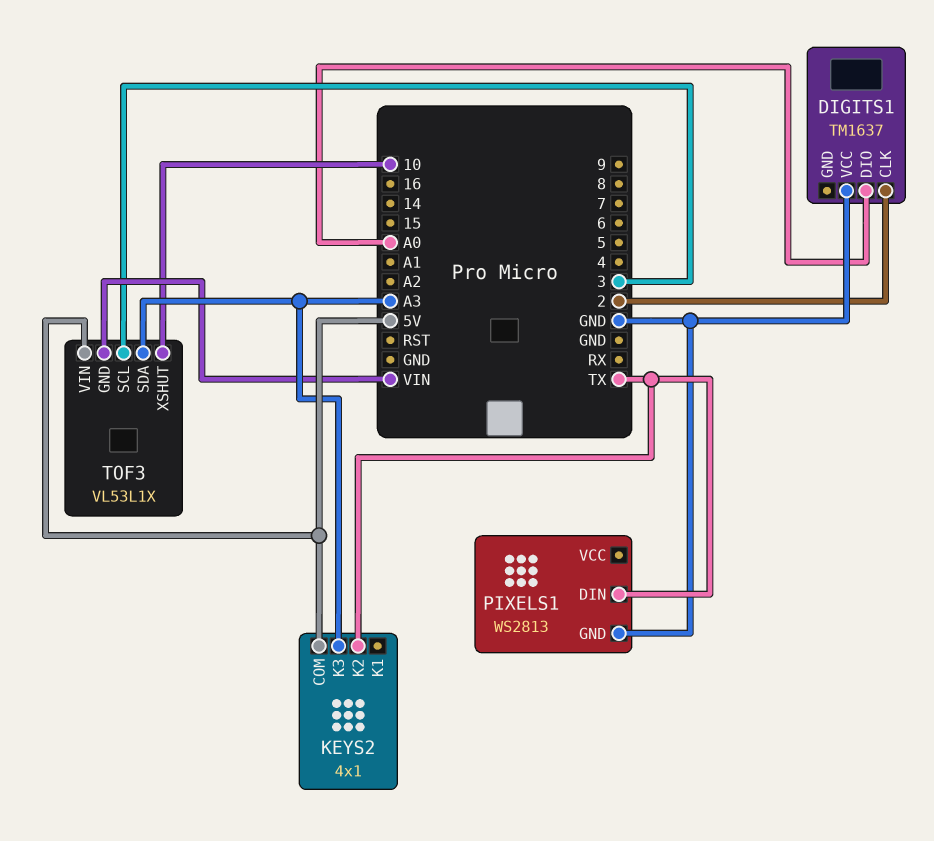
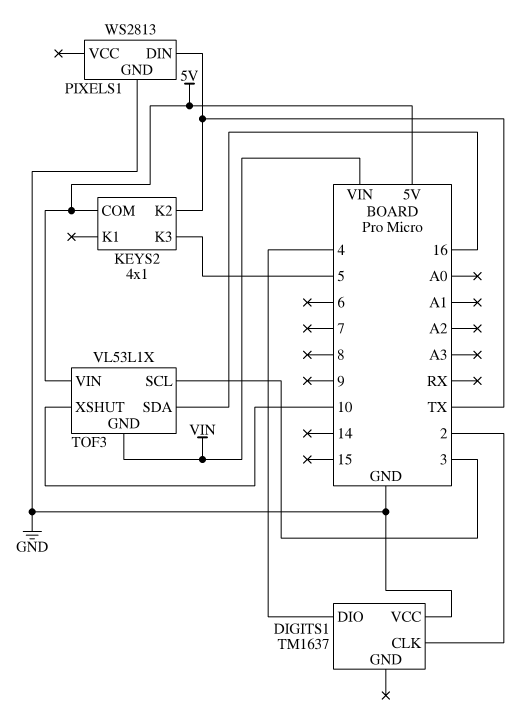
DIGITS1 pin DIO: A0 -> 4
KEYS2 pin K3: A3 -> 5
TOF3 pin SDA: A3 -> 16

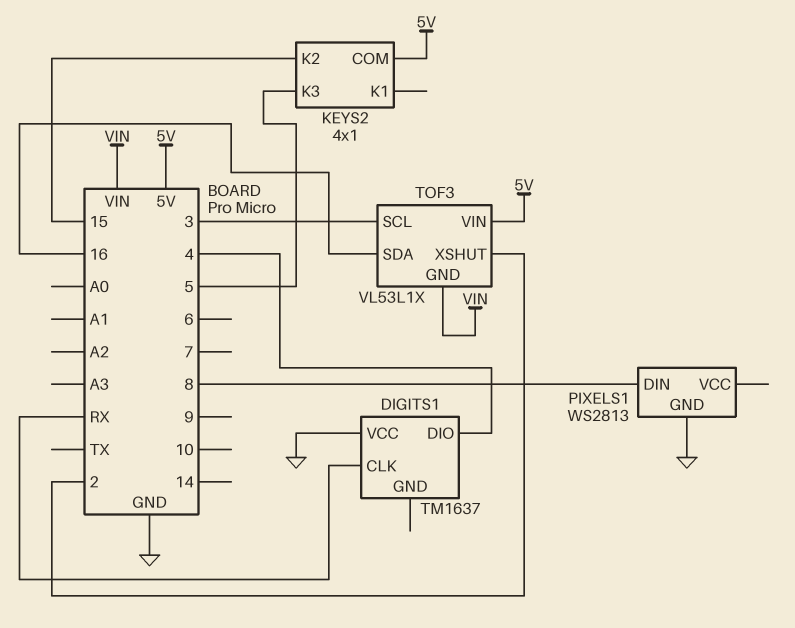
DIGITS1 pin CLK: 2 -> RX
KEYS2 pin K2: TX -> 15
PIXELS1 pin DIN: TX -> 8
TOF3 pin XSHUT: 10 -> 2

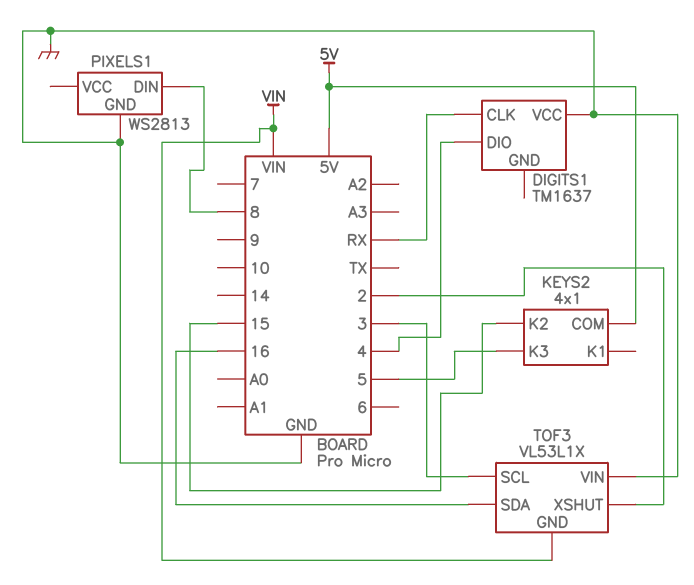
TOF3 pin VIN: 5V -> GND

